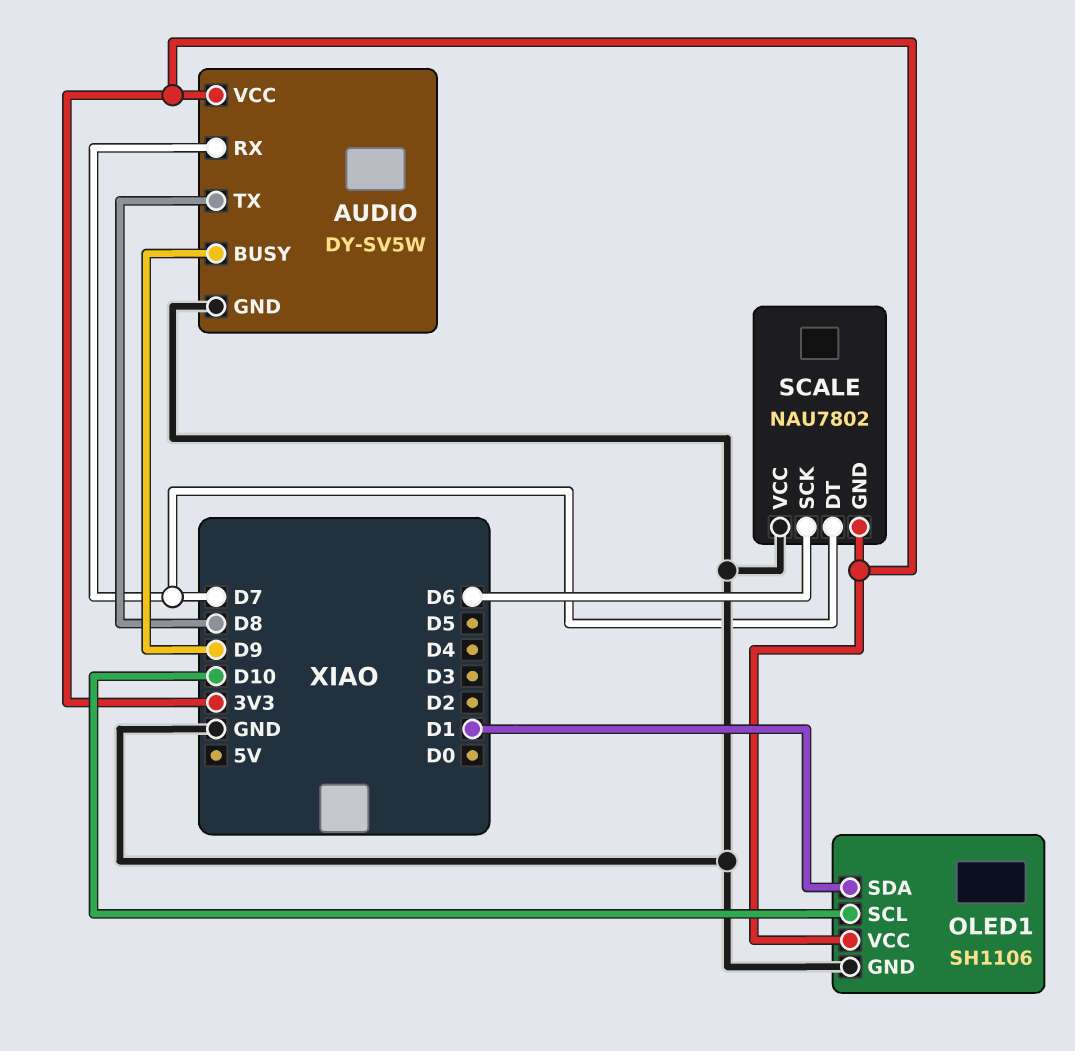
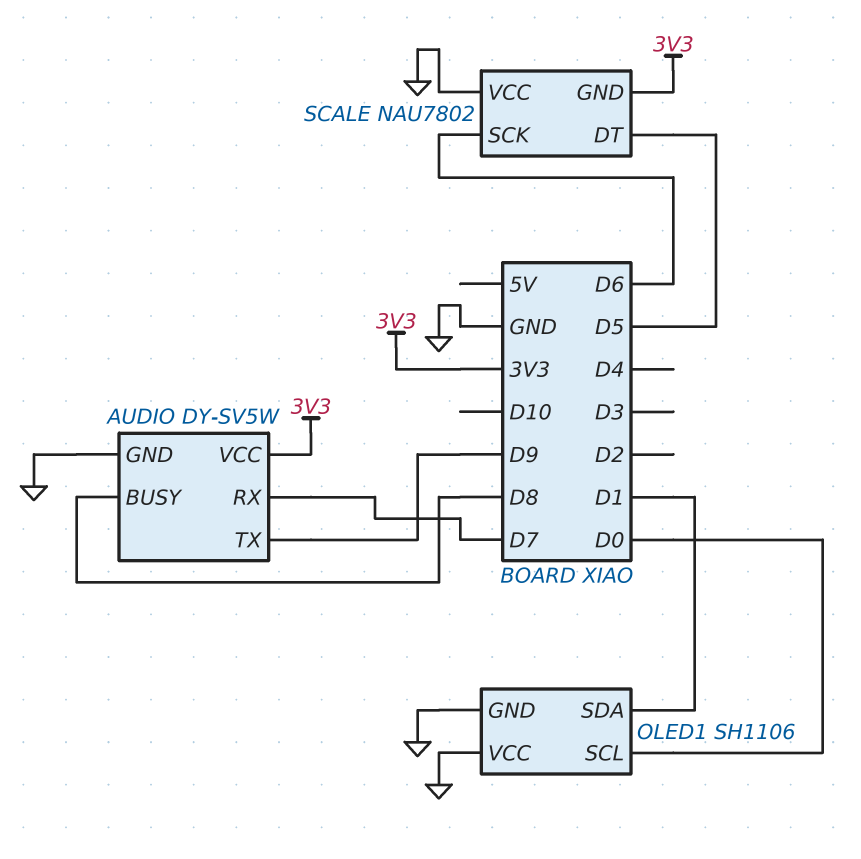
AUDIO pin BUSY: D9 -> D8
AUDIO pin TX: D8 -> D9
OLED1 pin SCL: D10 -> D0
OLED1 pin VCC: 3V3 -> GND
SCALE pin DT: D7 -> D5

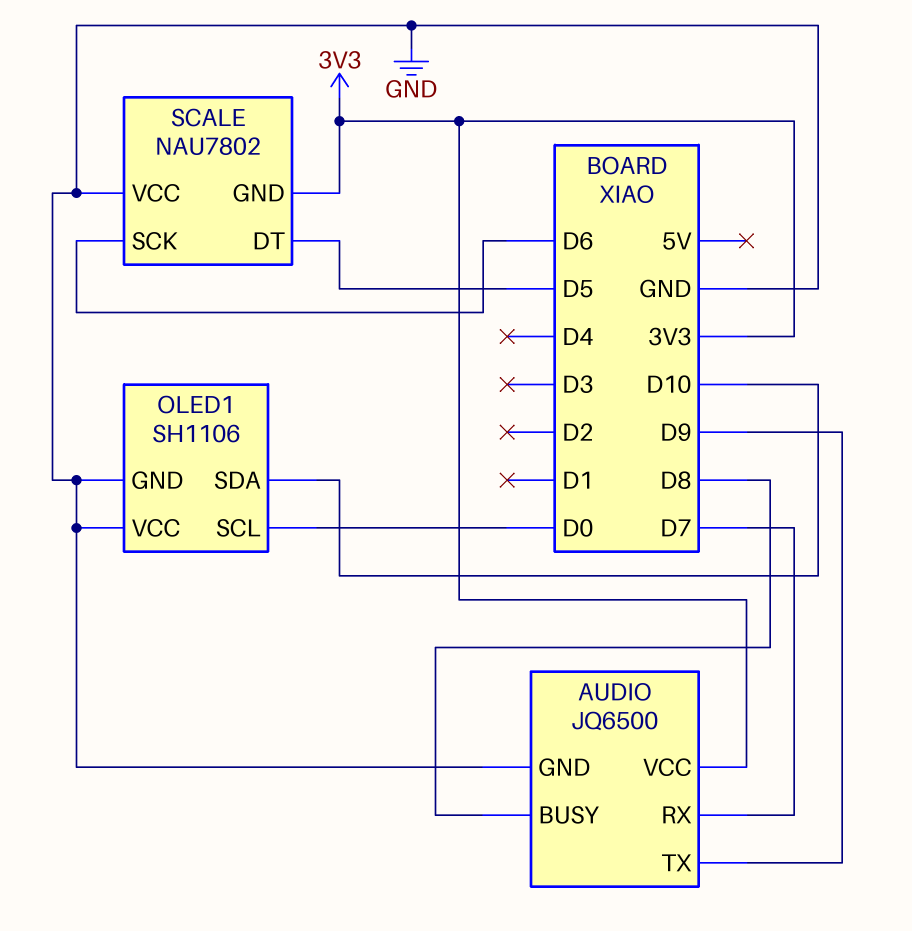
AUDIO: DY-SV5W -> JQ6500
OLED1 pin SDA: D1 -> D10

